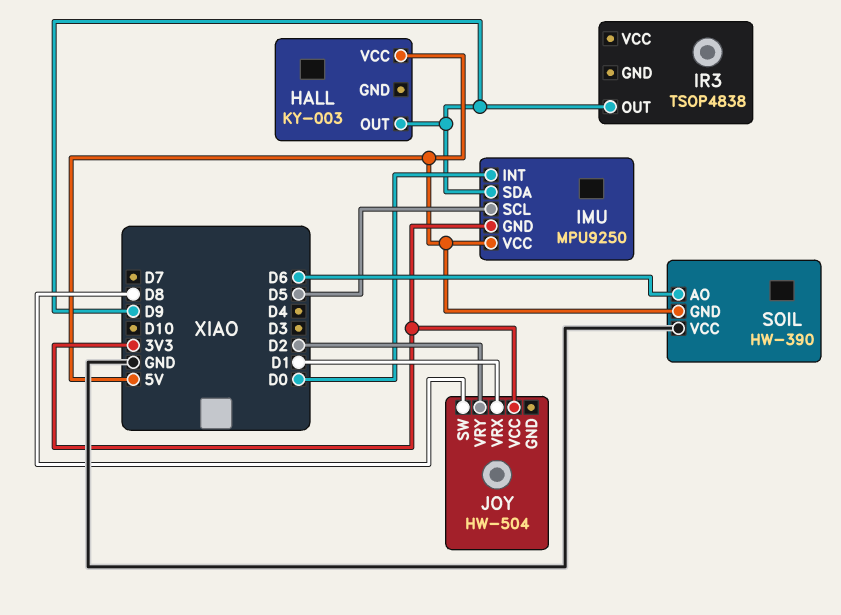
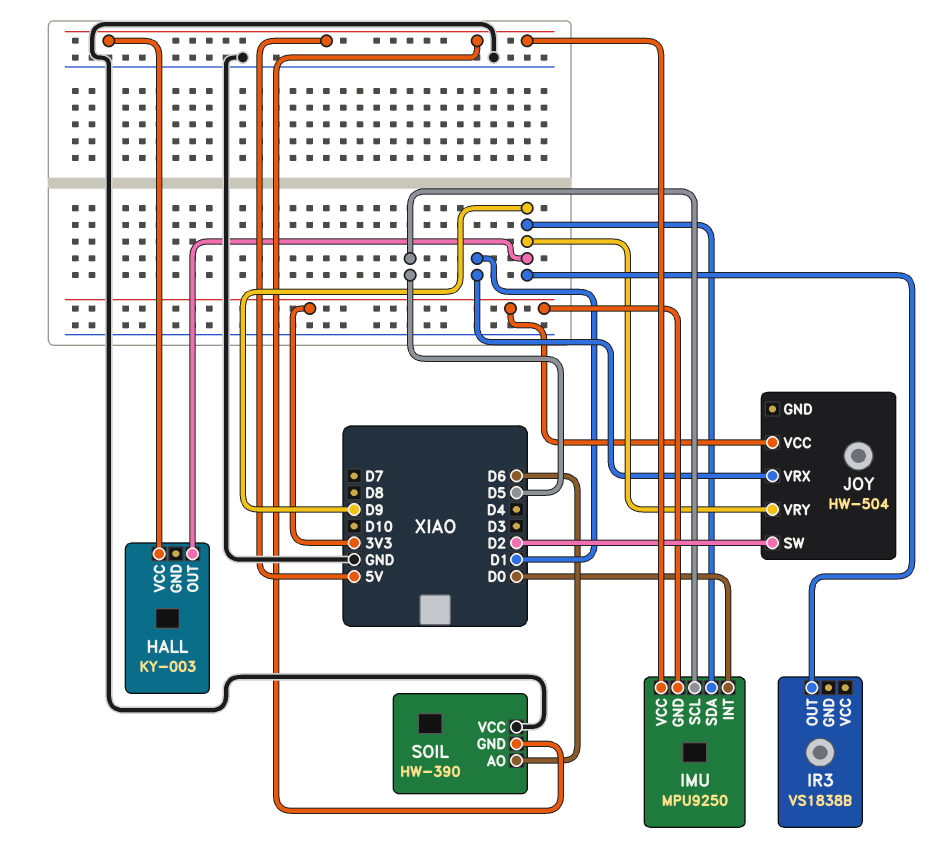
IR3: TSOP4838 -> VS1838B
JOY pin SW: D8 -> D2
JOY pin VRY: D2 -> D9

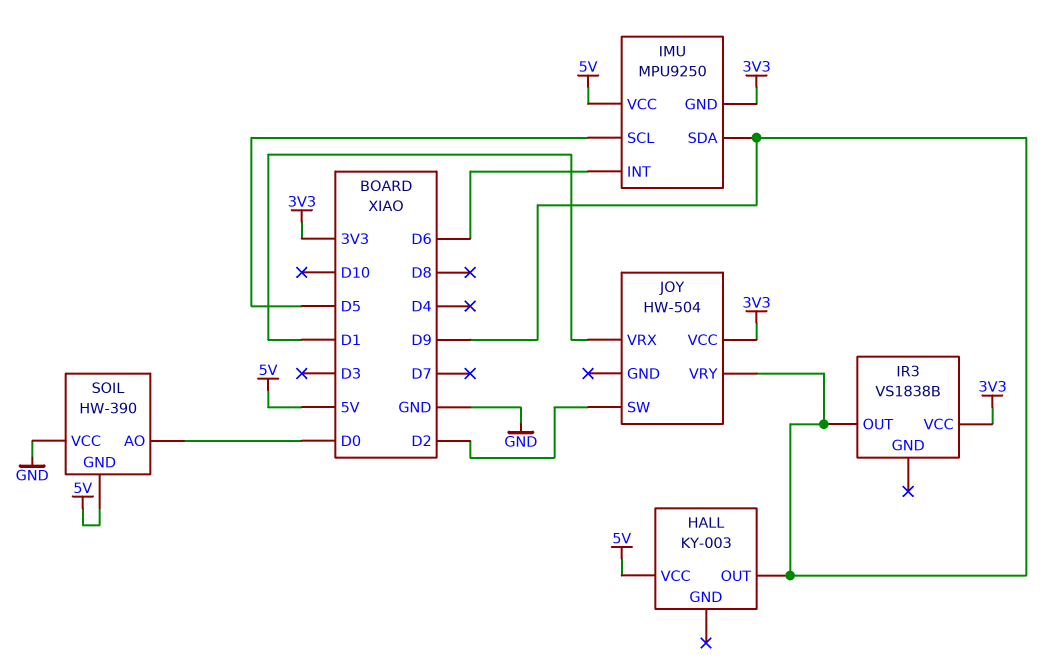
IMU pin INT: D0 -> D6
IR3 pin VCC: none -> 3V3
SOIL pin AO: D6 -> D0

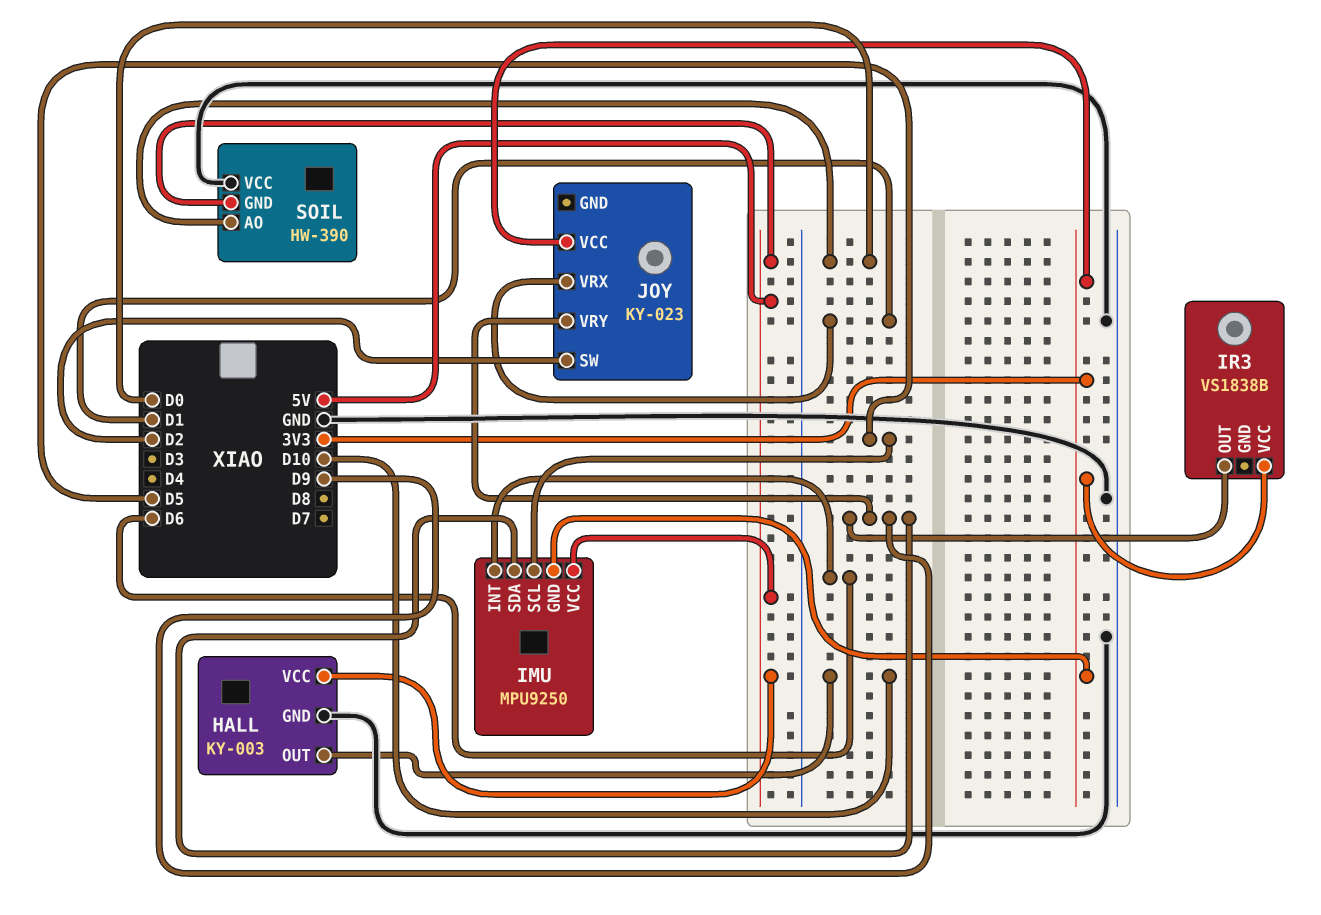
HALL pin GND: none -> GND
HALL pin OUT: D9 -> D10
JOY: HW-504 -> KY-023

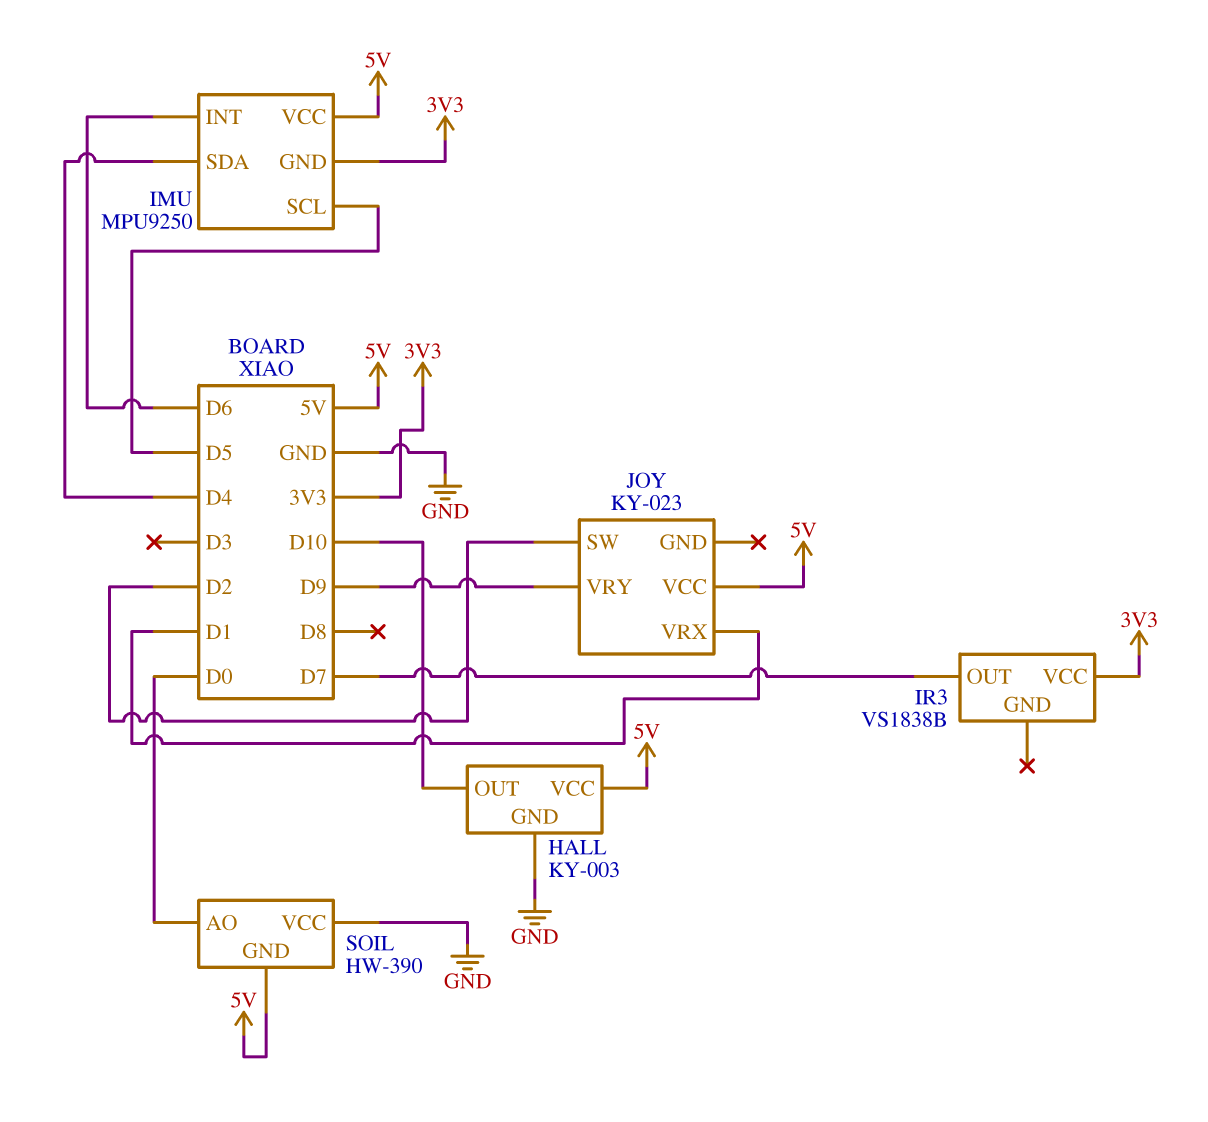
IMU pin SDA: D9 -> D4
IR3 pin OUT: D9 -> D7
JOY pin VCC: 3V3 -> 5V

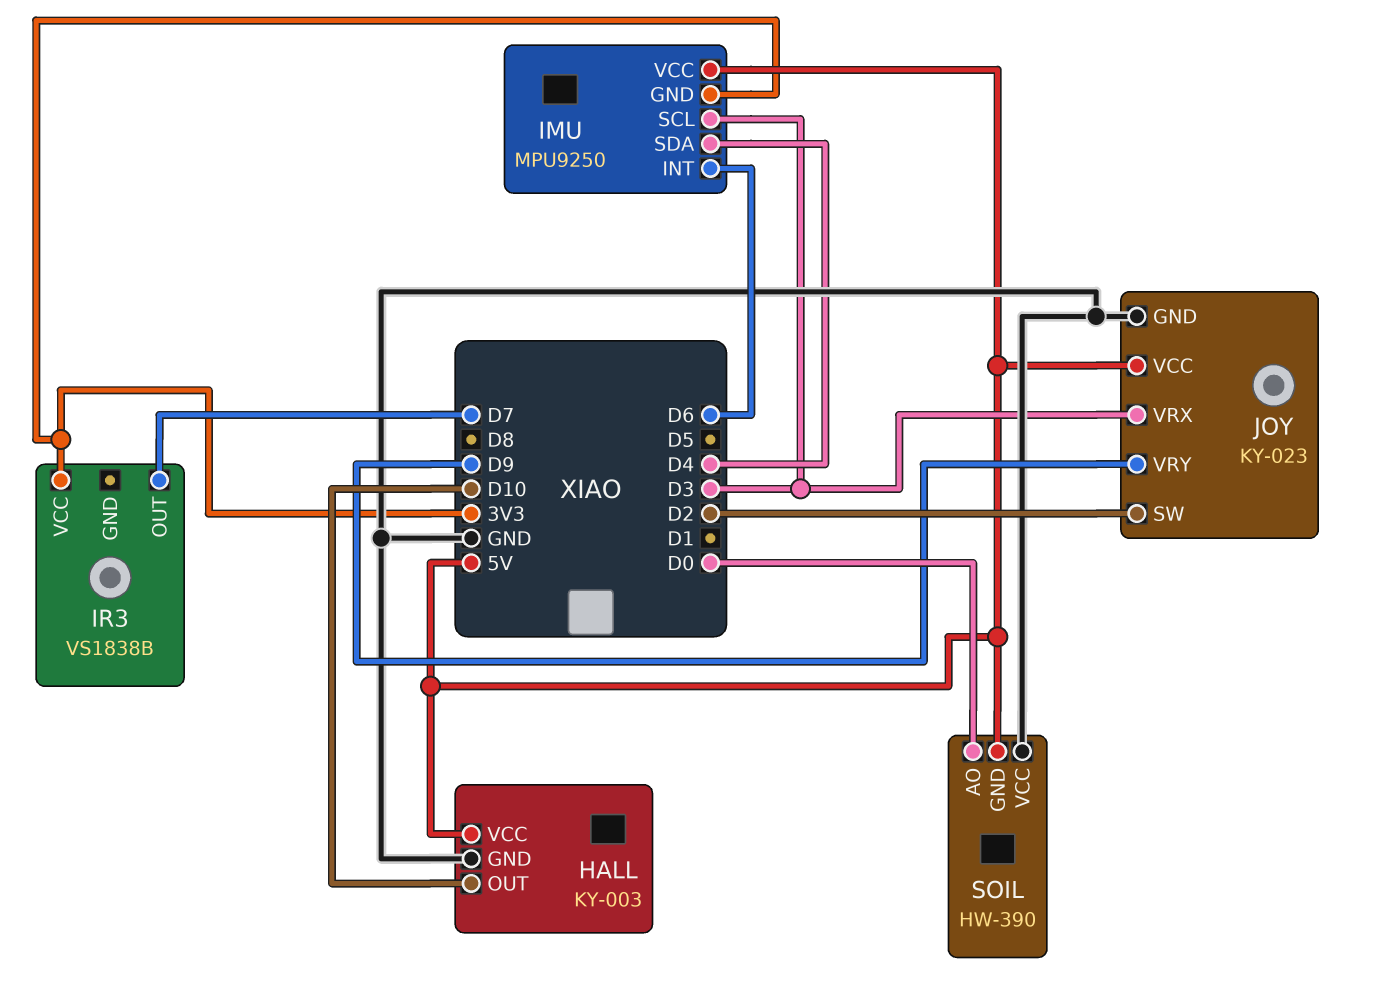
IMU pin SCL: D5 -> D3
JOY pin GND: none -> GND
JOY pin VRX: D1 -> D3

